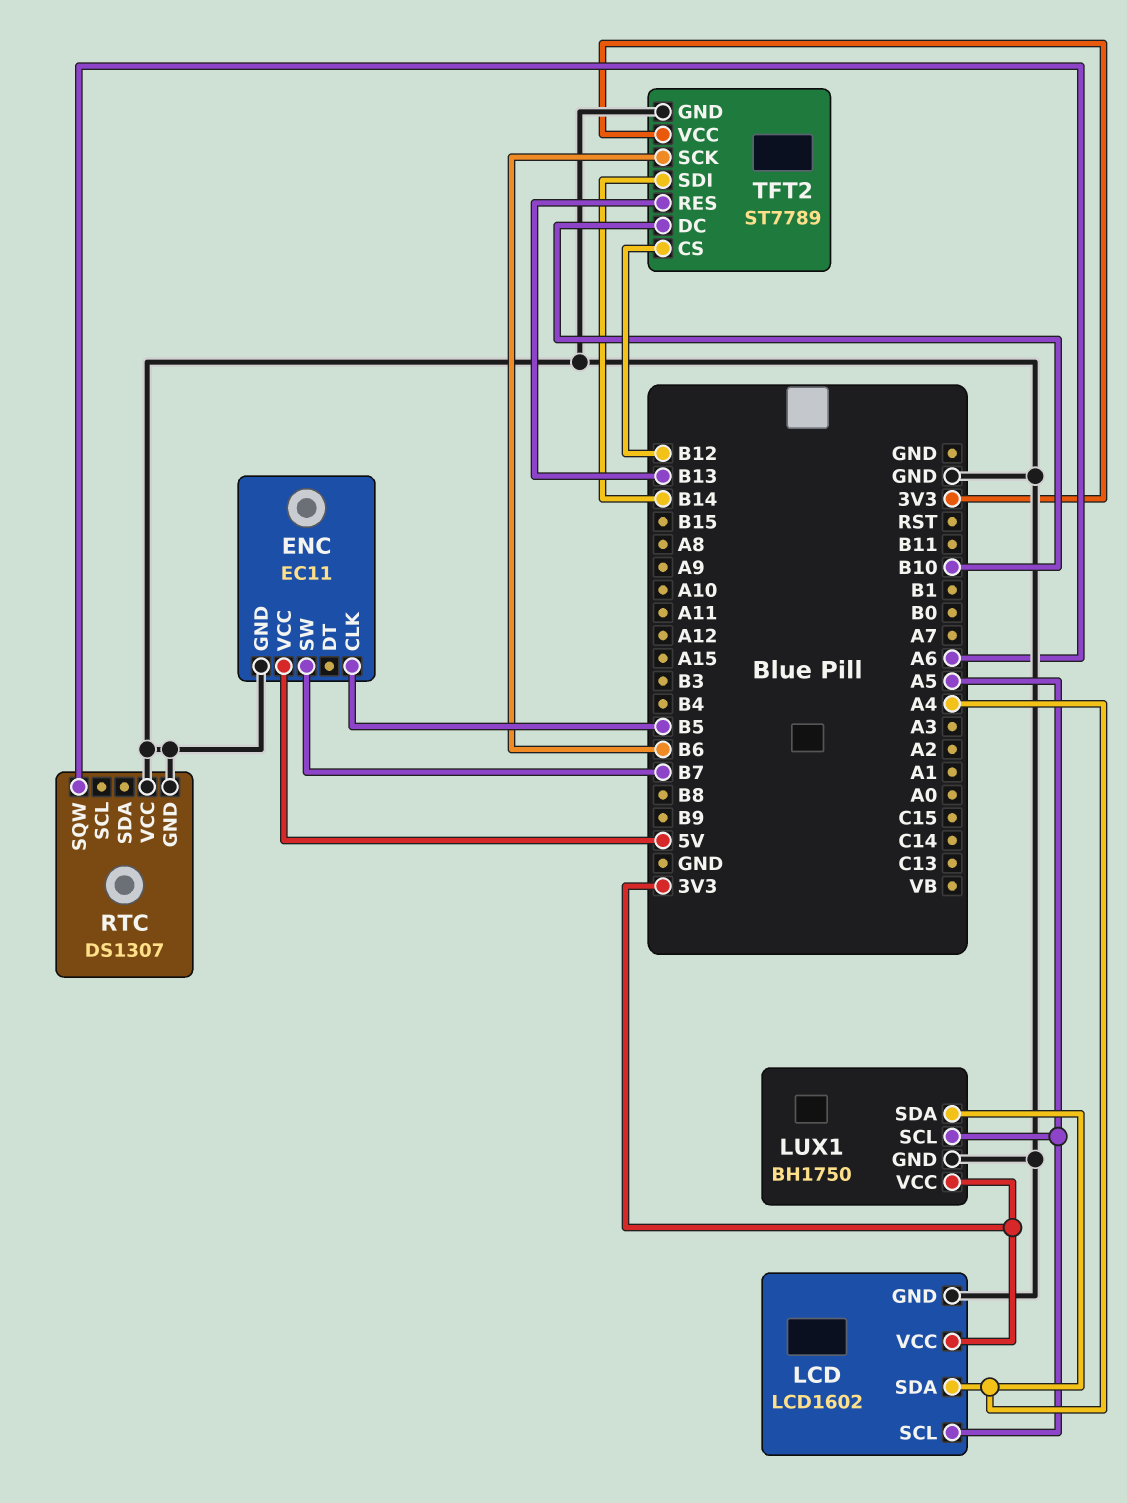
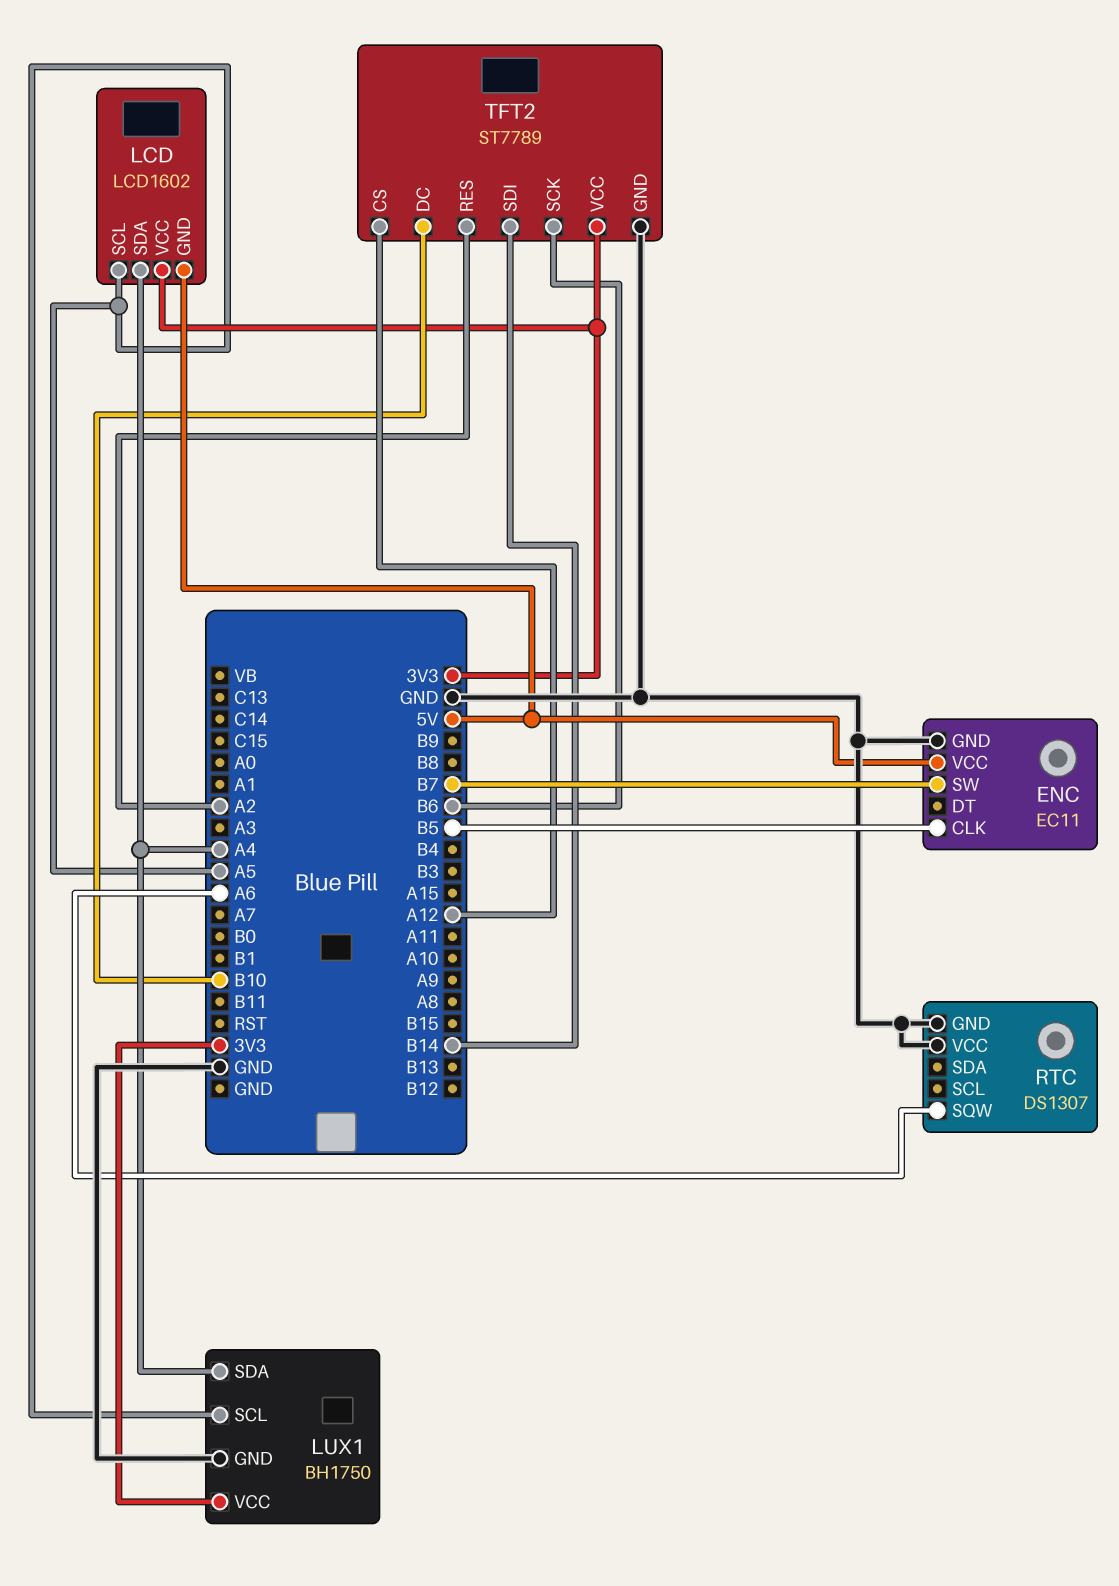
LCD pin GND: GND -> 5V
TFT2 pin CS: B12 -> A12
TFT2 pin RES: B13 -> A2

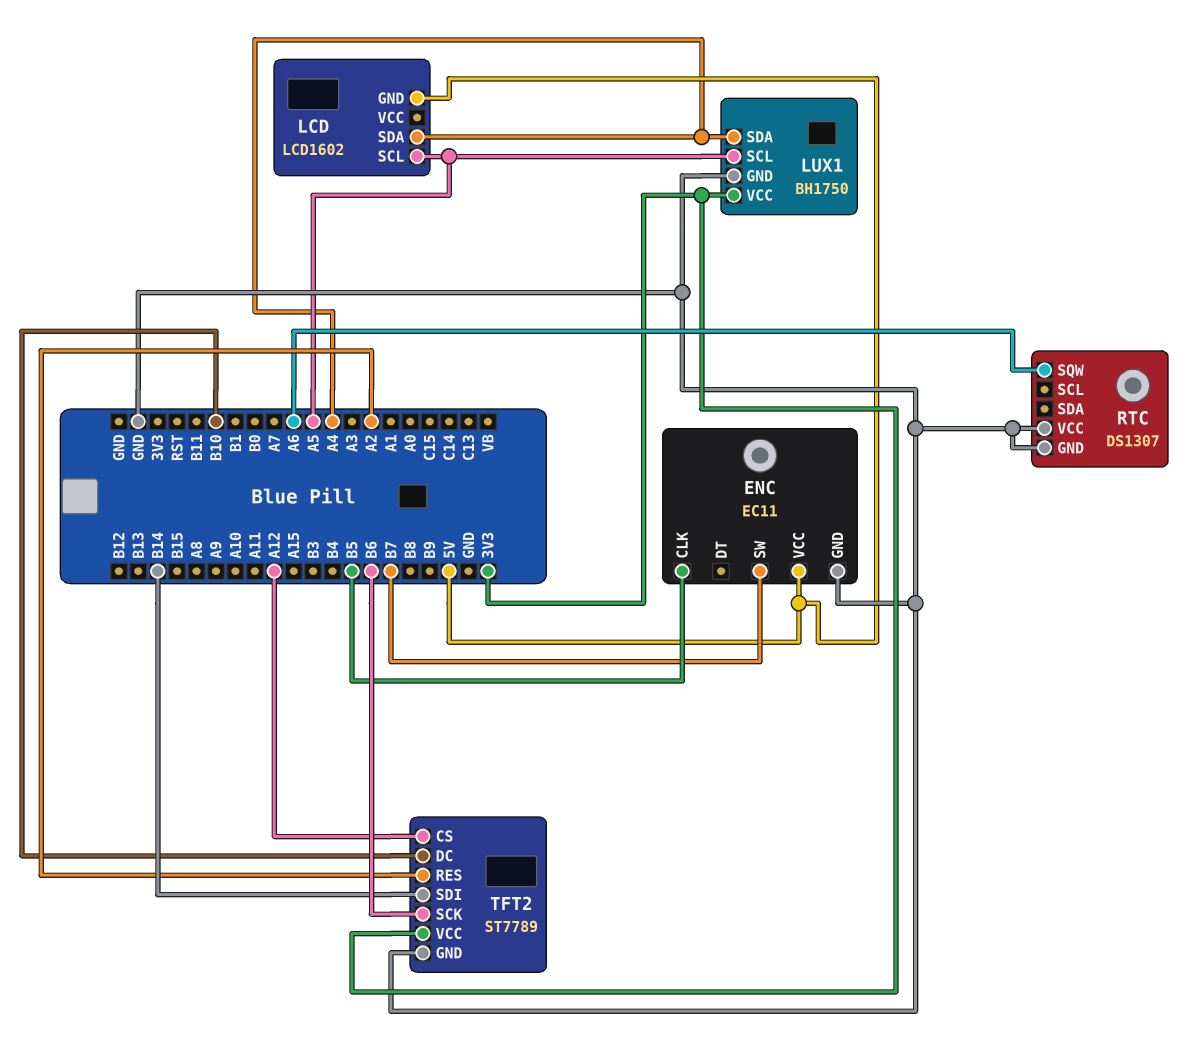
LCD pin VCC: 3V3 -> none

